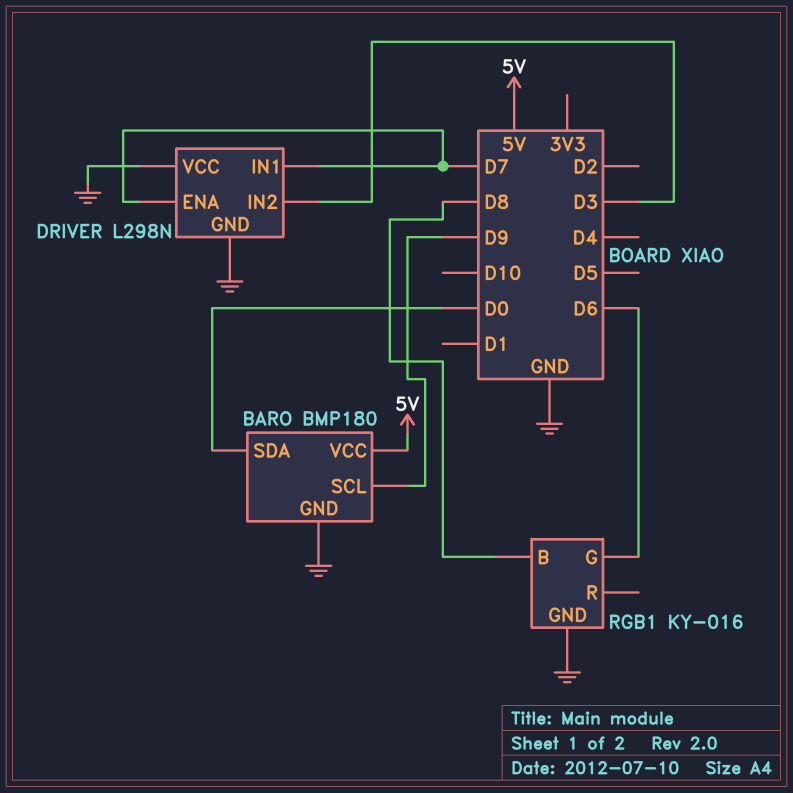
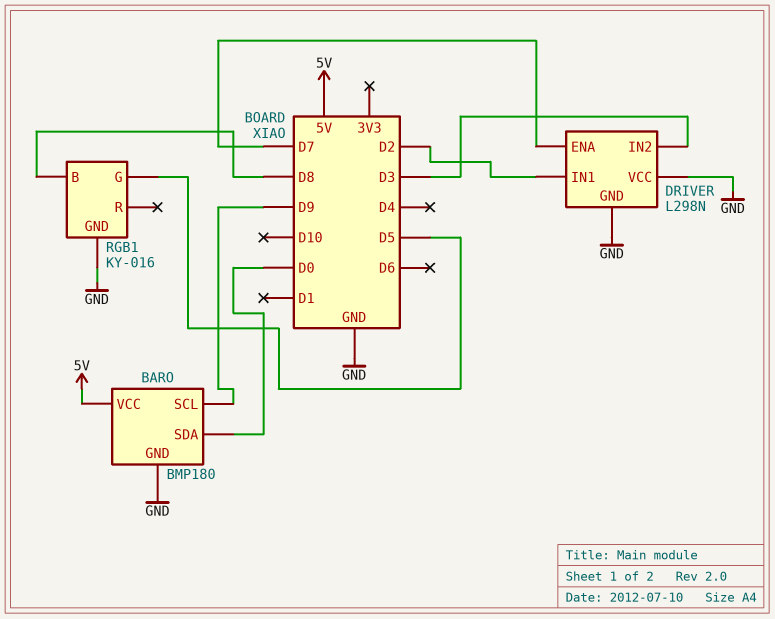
DRIVER pin IN1: D7 -> D2
RGB1 pin G: D6 -> D5

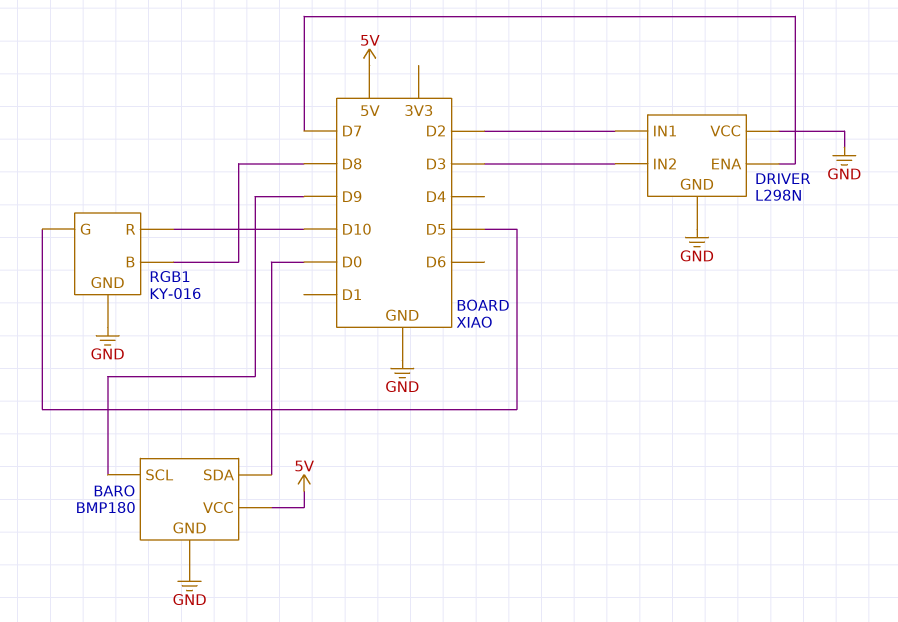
RGB1 pin R: none -> D10

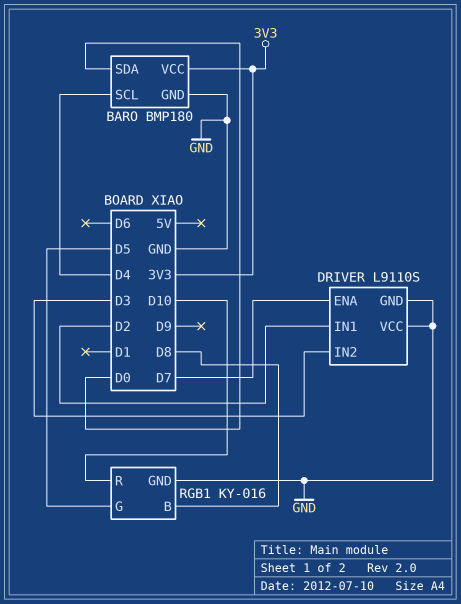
BARO pin SCL: D9 -> D4
BARO pin VCC: 5V -> 3V3
DRIVER: L298N -> L9110S

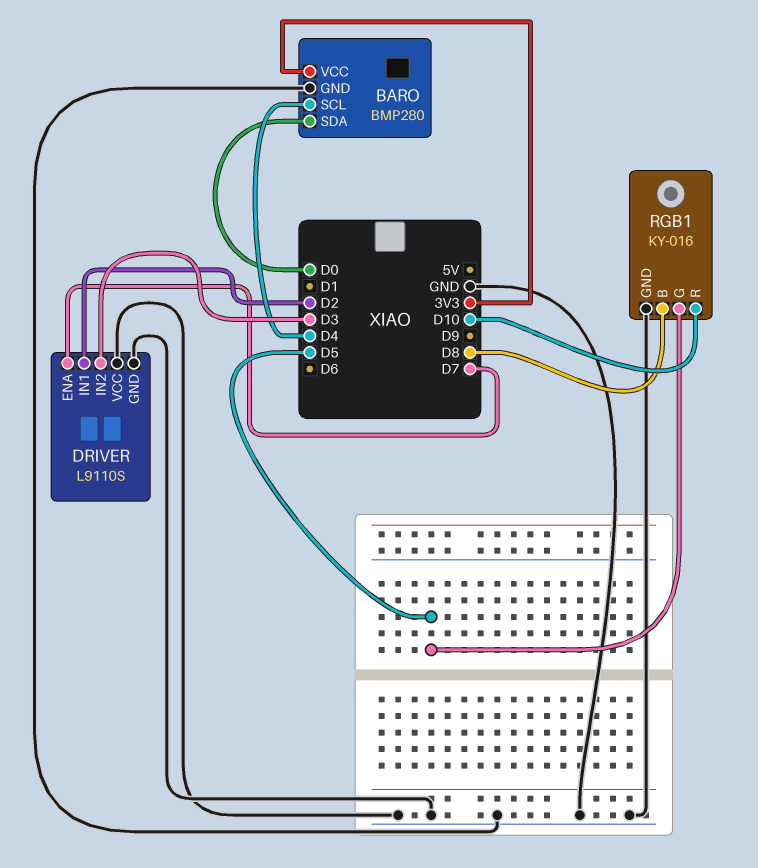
BARO: BMP180 -> BMP280

